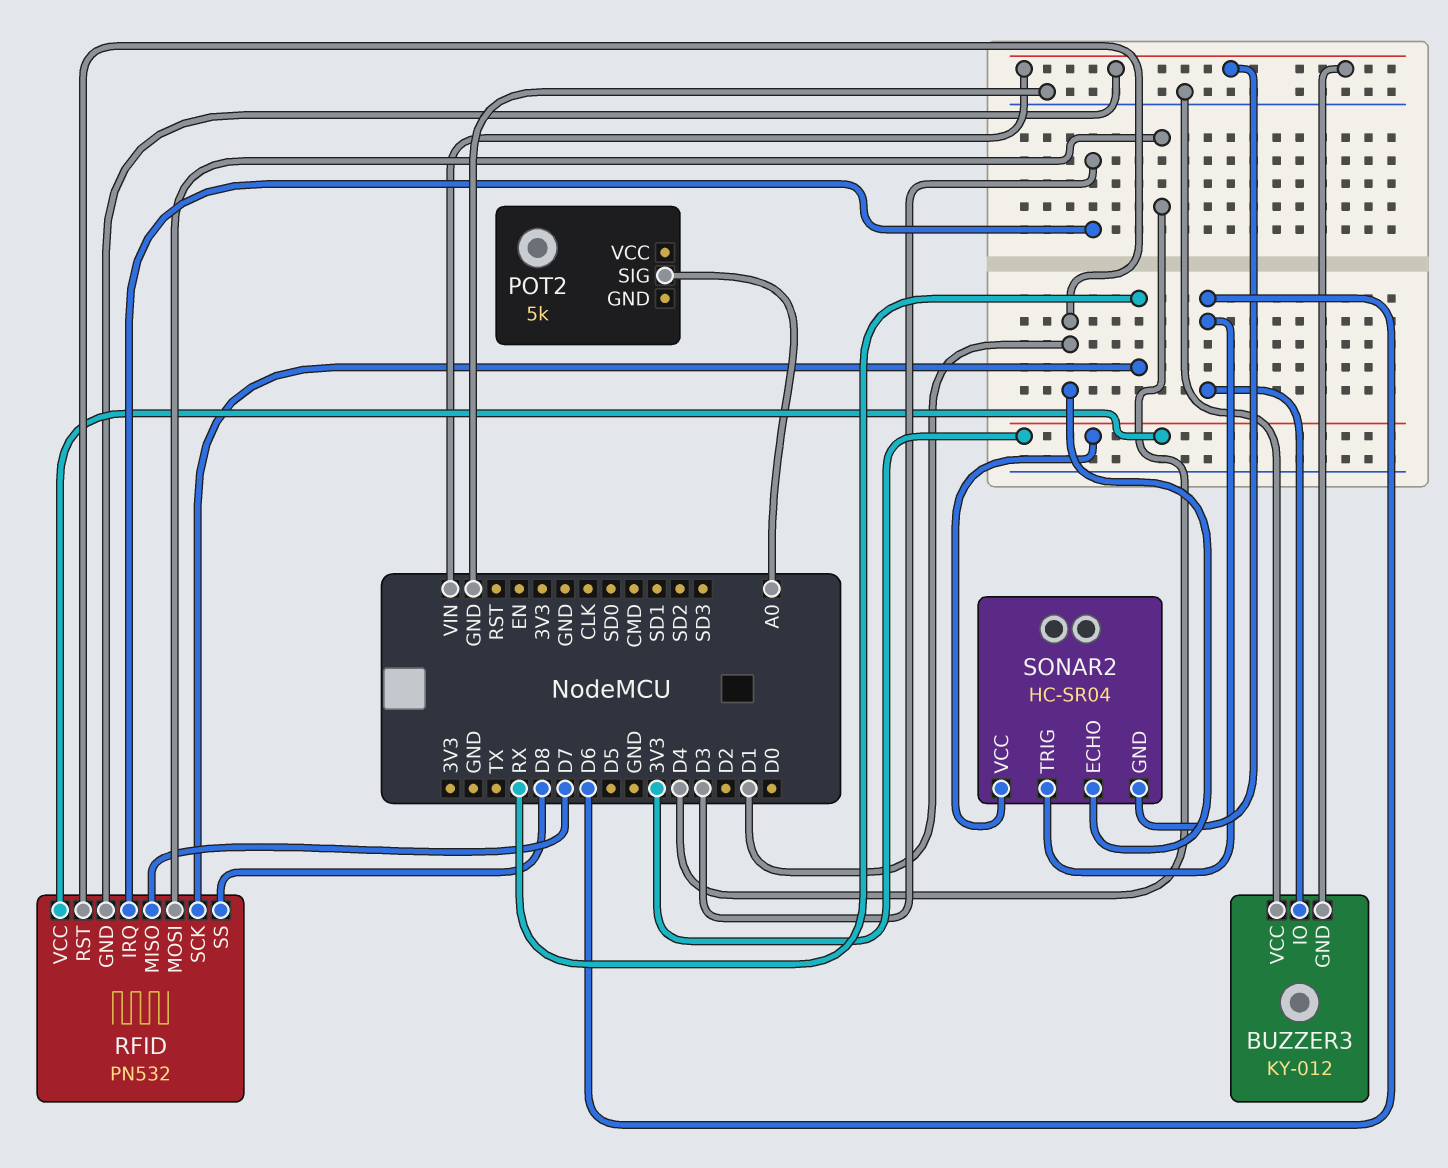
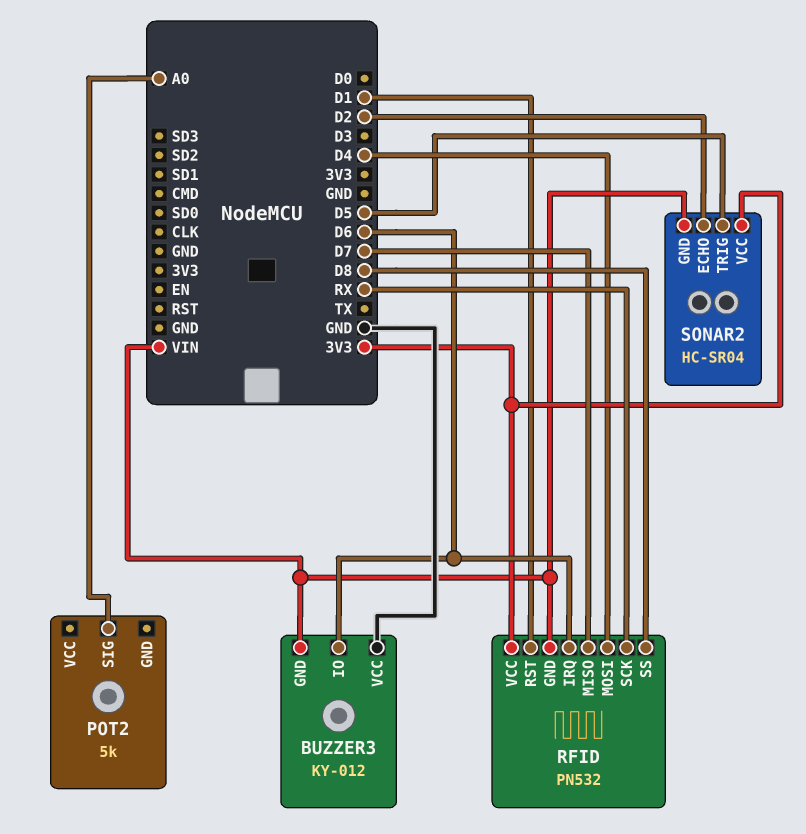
RFID pin IRQ: D3 -> D6
SONAR2 pin ECHO: D1 -> D2
SONAR2 pin TRIG: D6 -> D5

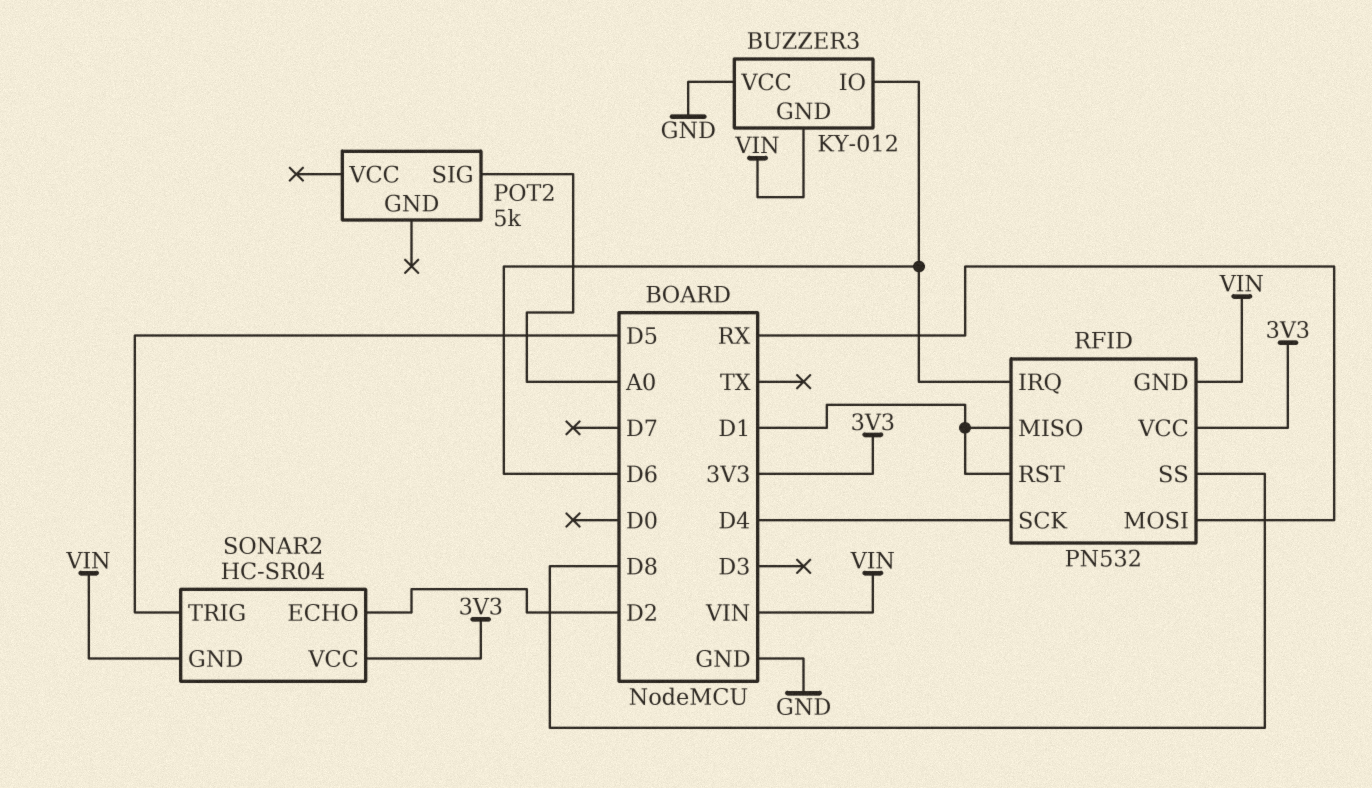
RFID pin MISO: D7 -> D1
RFID pin MOSI: D4 -> RX
RFID pin SCK: RX -> D4

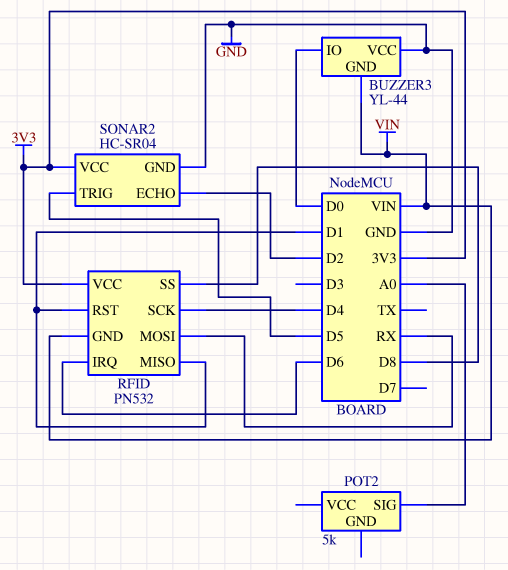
BUZZER3: KY-012 -> YL-44
BUZZER3 pin IO: D6 -> D0
SONAR2 pin GND: VIN -> GND

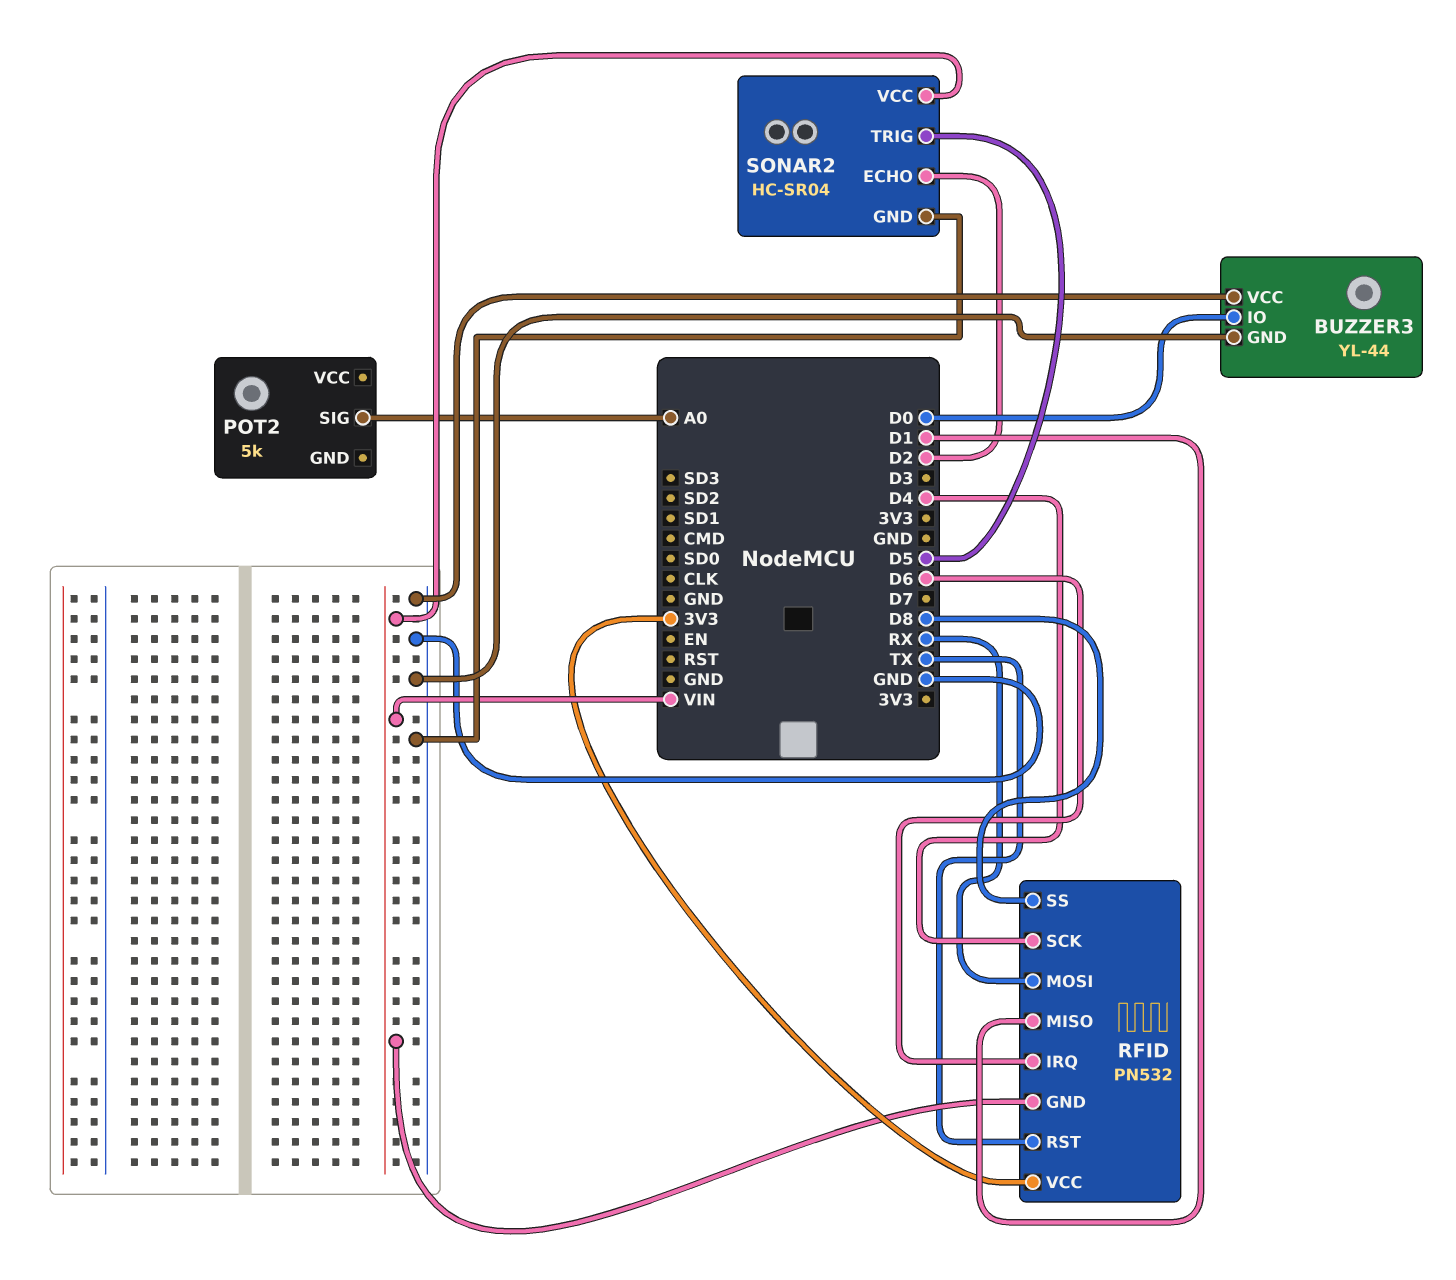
BUZZER3 pin GND: VIN -> GND
RFID pin RST: D1 -> TX
SONAR2 pin VCC: 3V3 -> VIN

